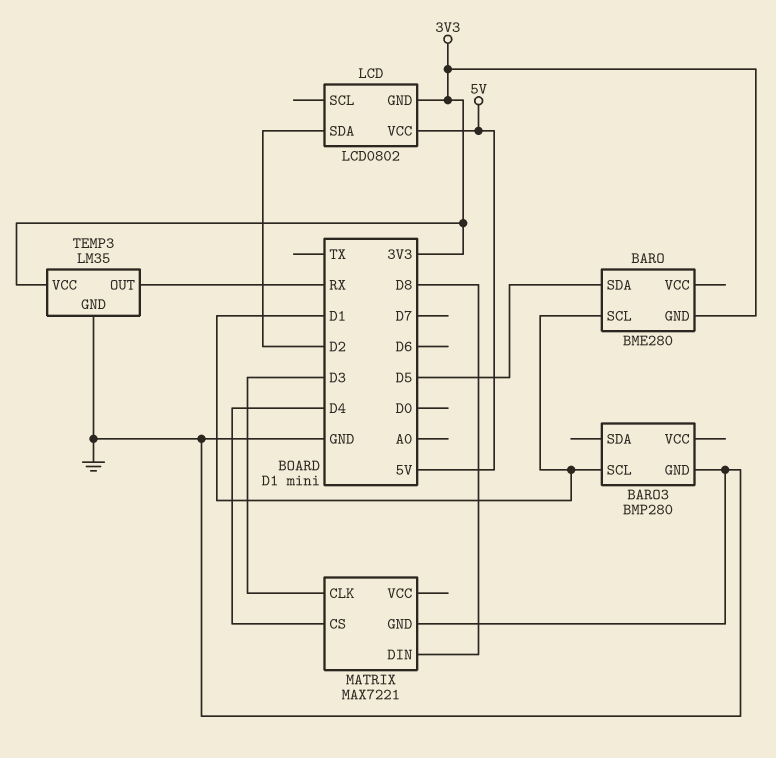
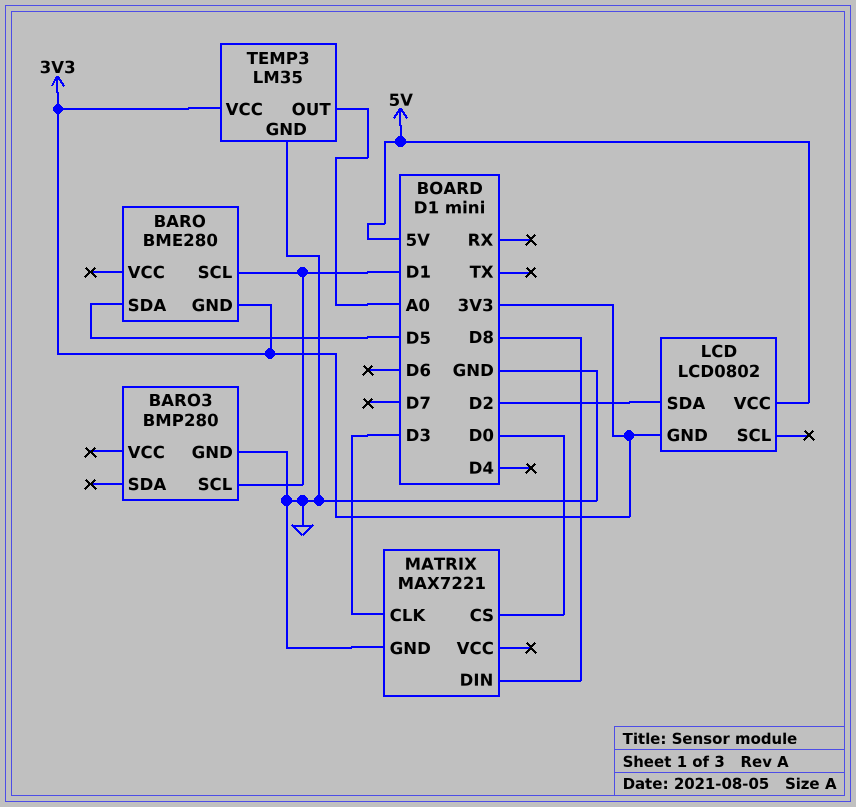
MATRIX pin CS: D4 -> D0
TEMP3 pin OUT: RX -> A0

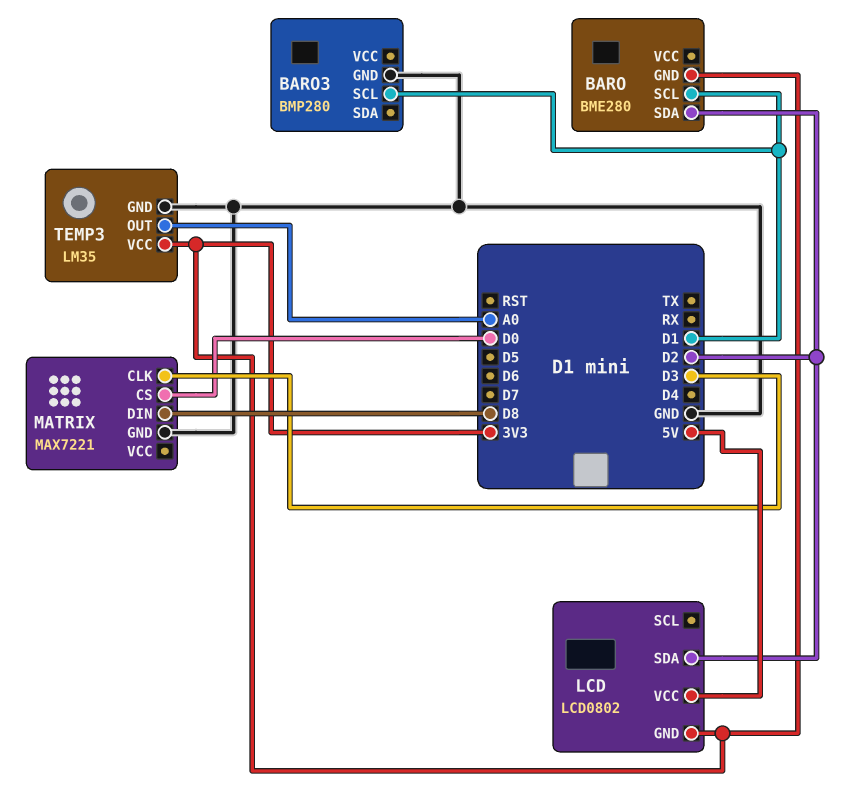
BARO pin SDA: D5 -> D2

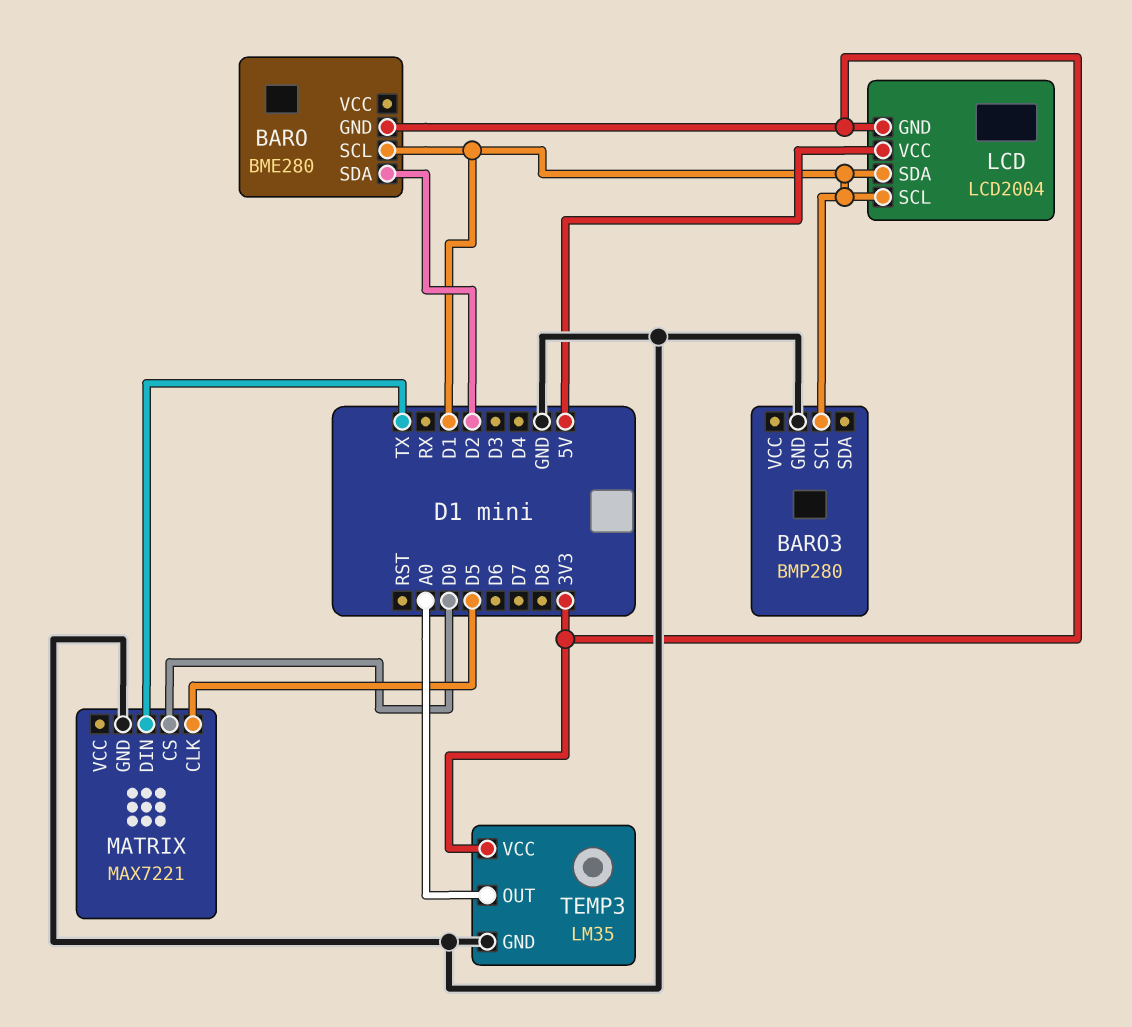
LCD: LCD0802 -> LCD2004
LCD pin SCL: none -> D1
LCD pin SDA: D2 -> D1
MATRIX pin CLK: D3 -> D5
MATRIX pin DIN: D8 -> TX

